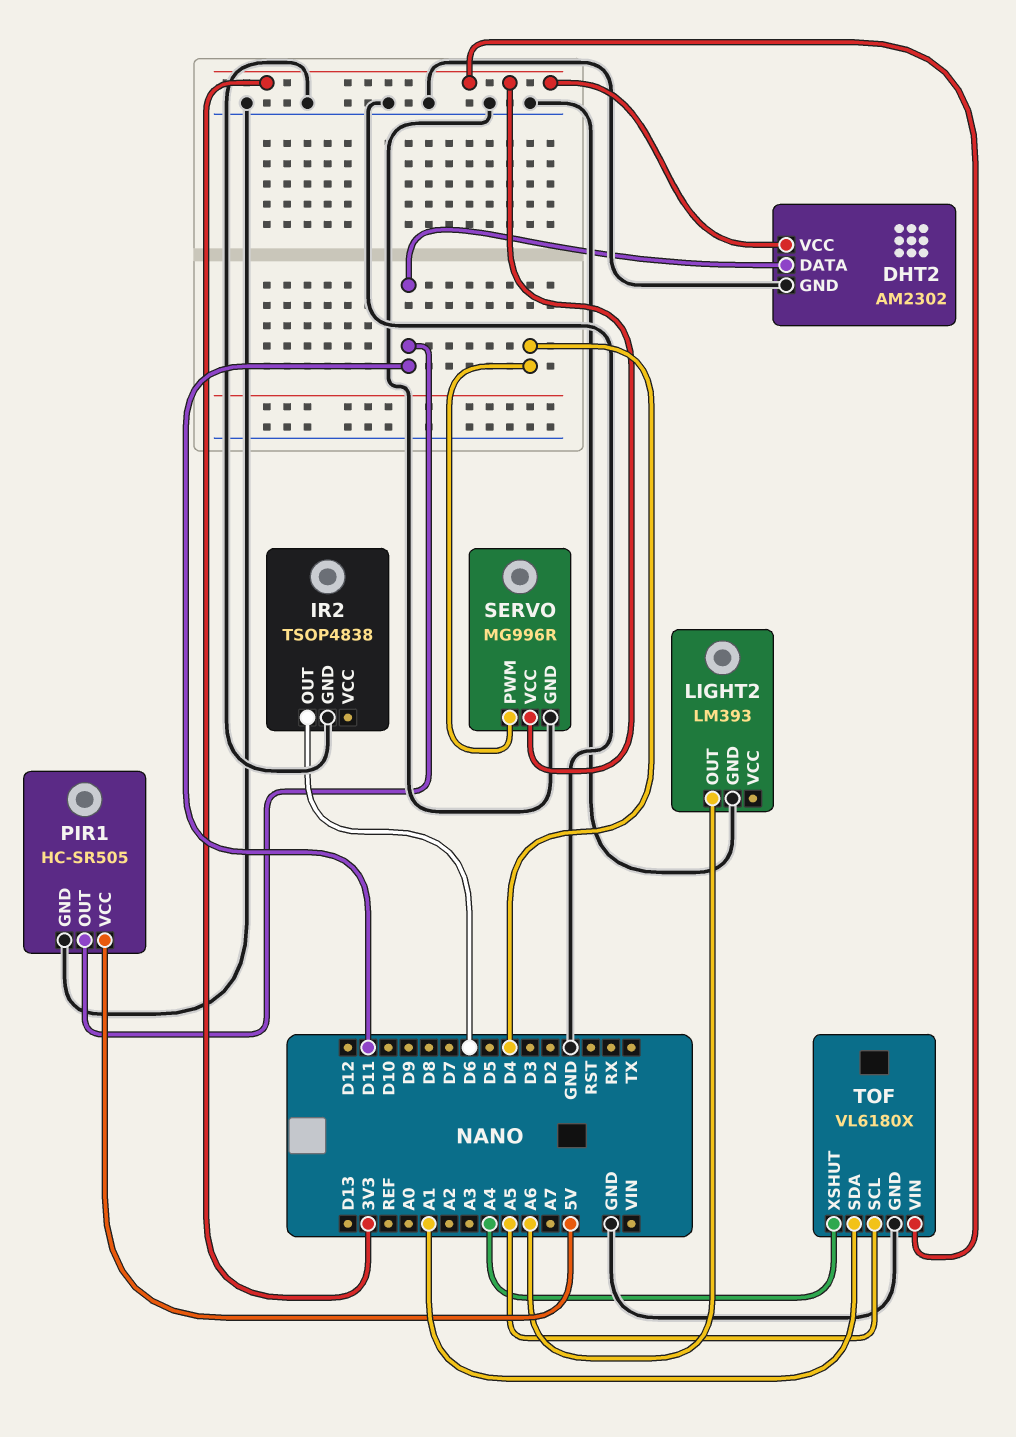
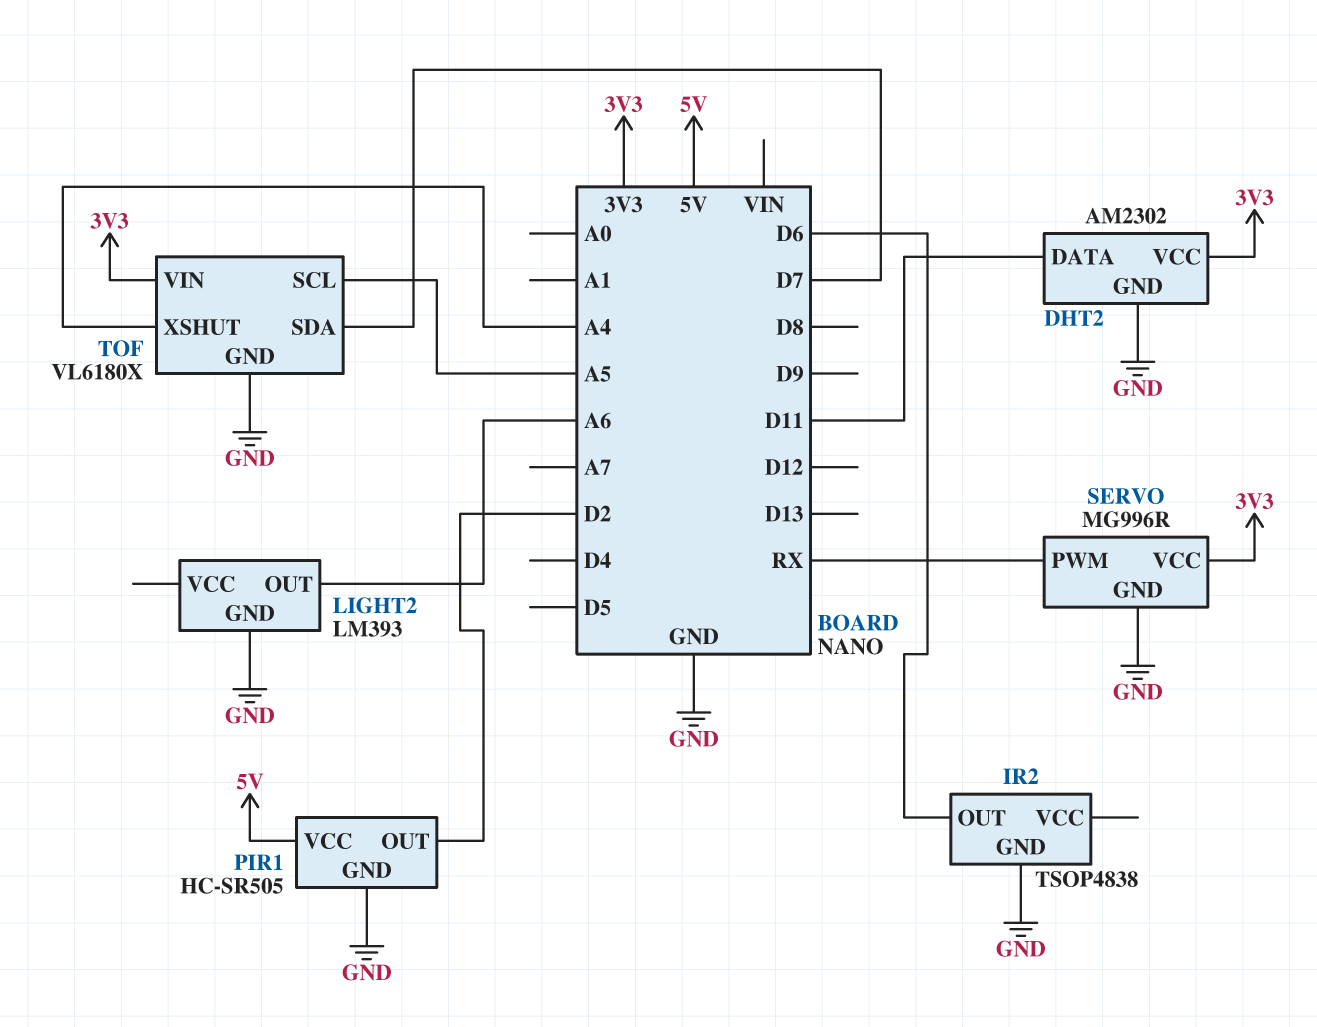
PIR1 pin OUT: D11 -> D2
SERVO pin PWM: D4 -> RX
TOF pin SDA: A1 -> D7

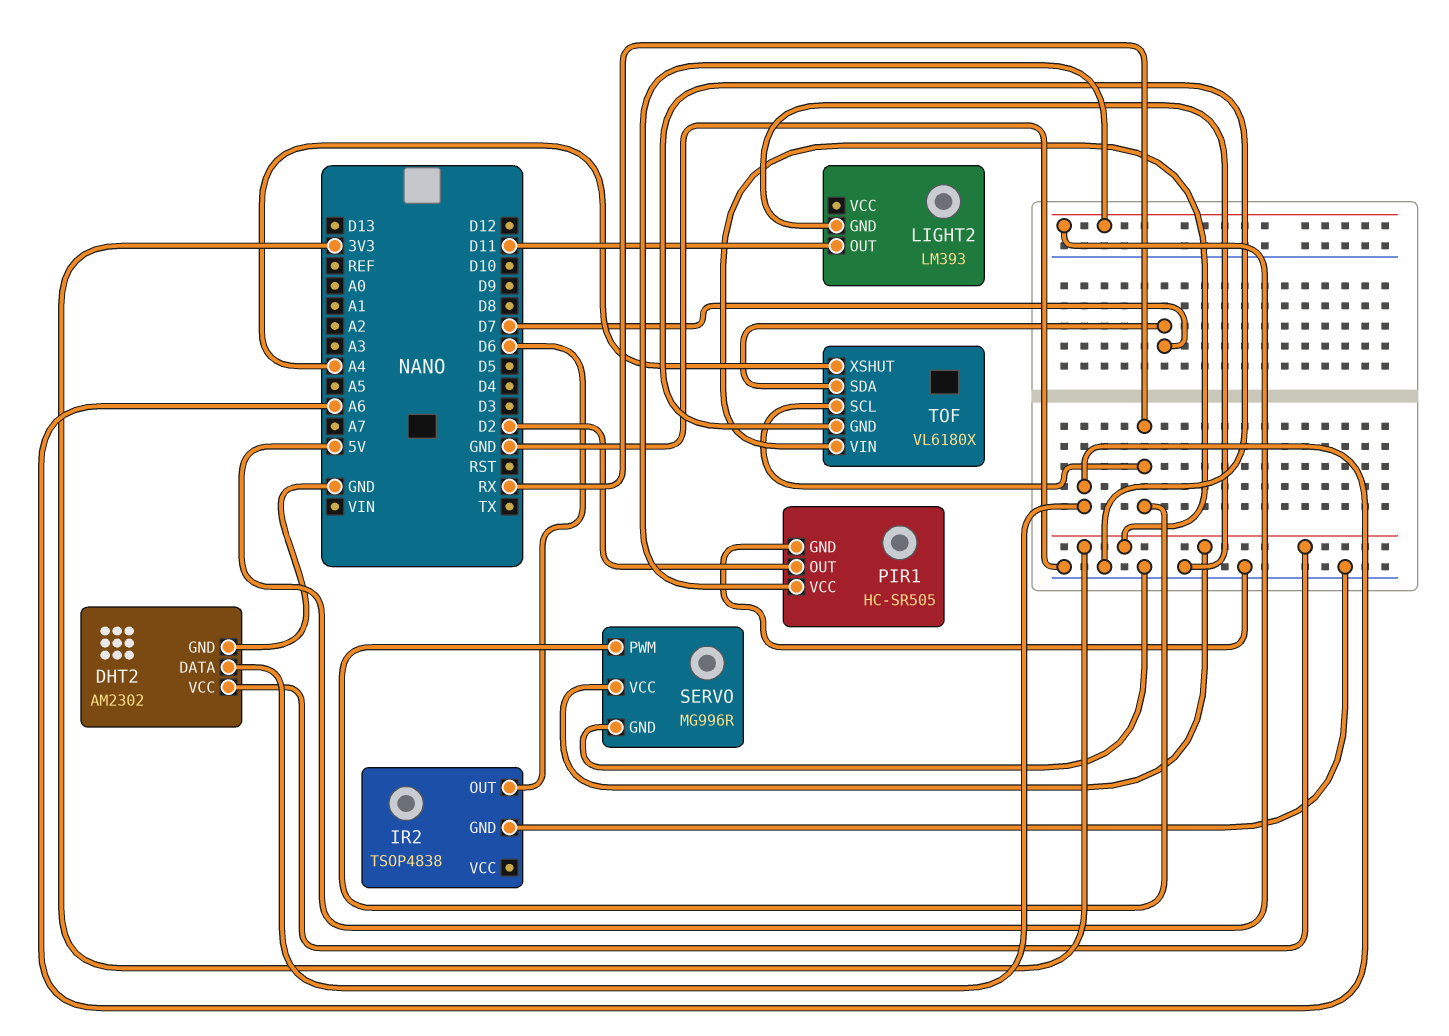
DHT2 pin DATA: D11 -> A6
LIGHT2 pin OUT: A6 -> D11
TOF pin SCL: A5 -> RX

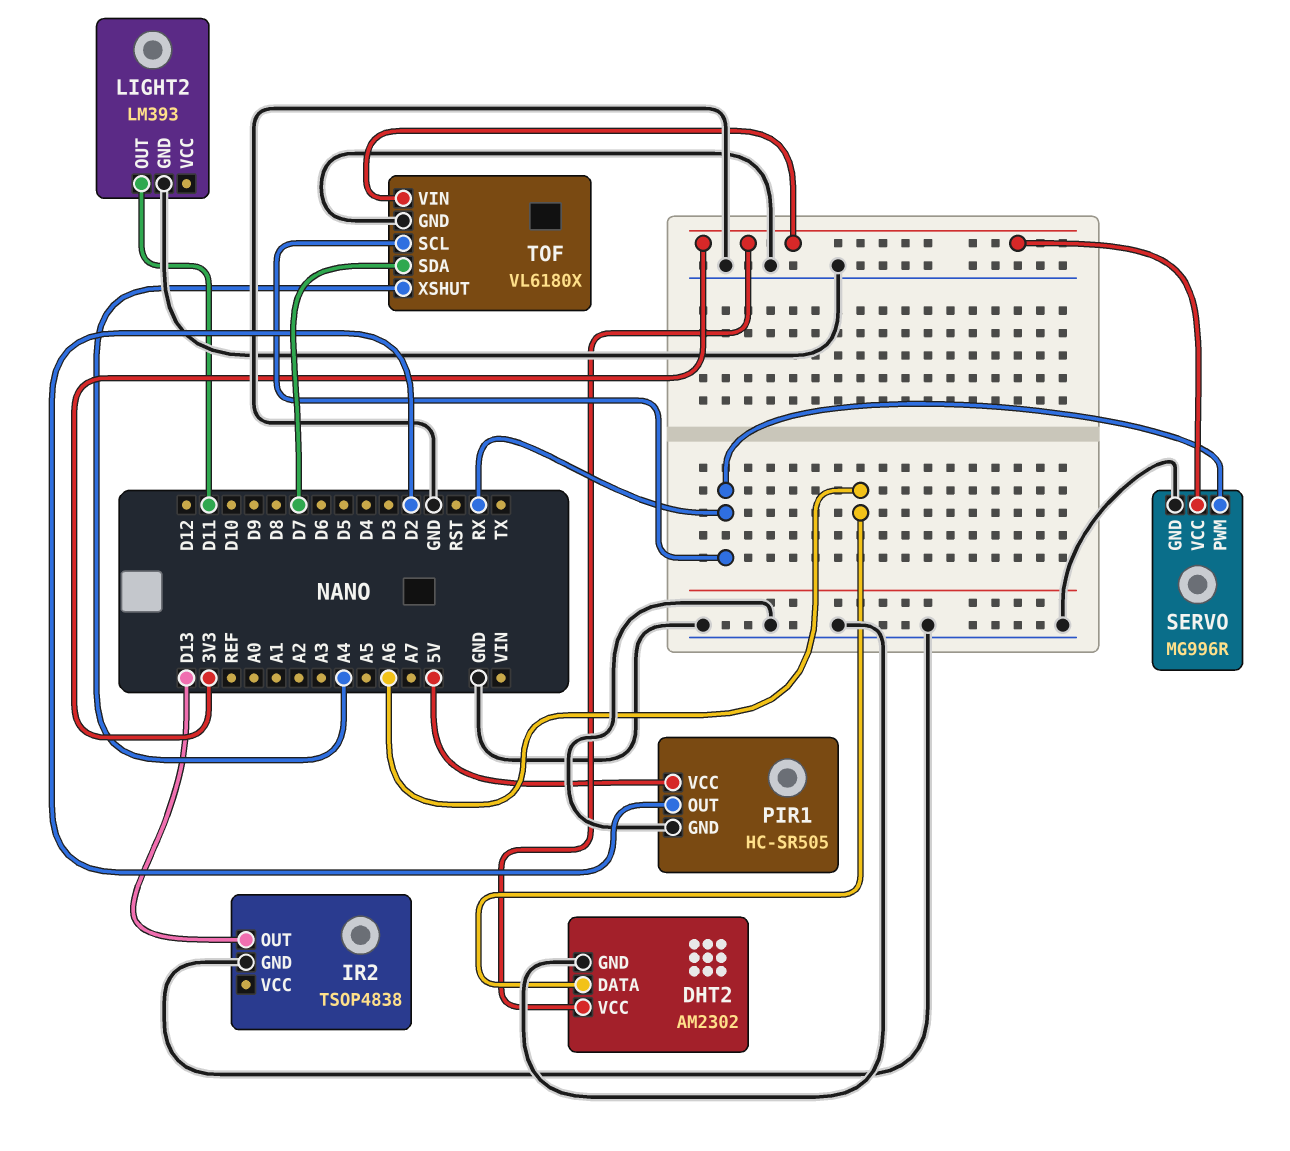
IR2 pin OUT: D6 -> D13

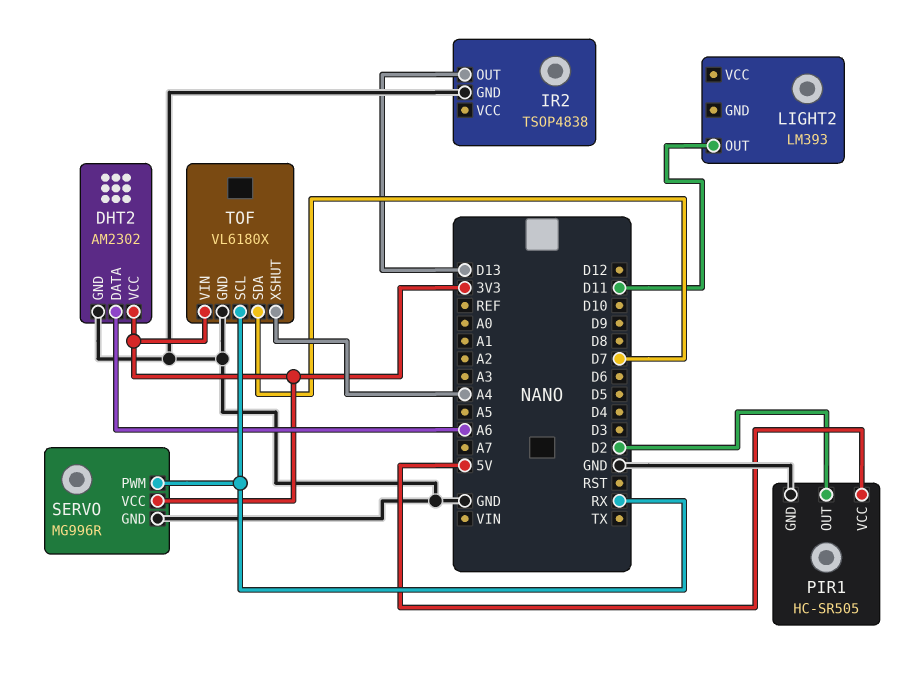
LIGHT2 pin GND: GND -> none

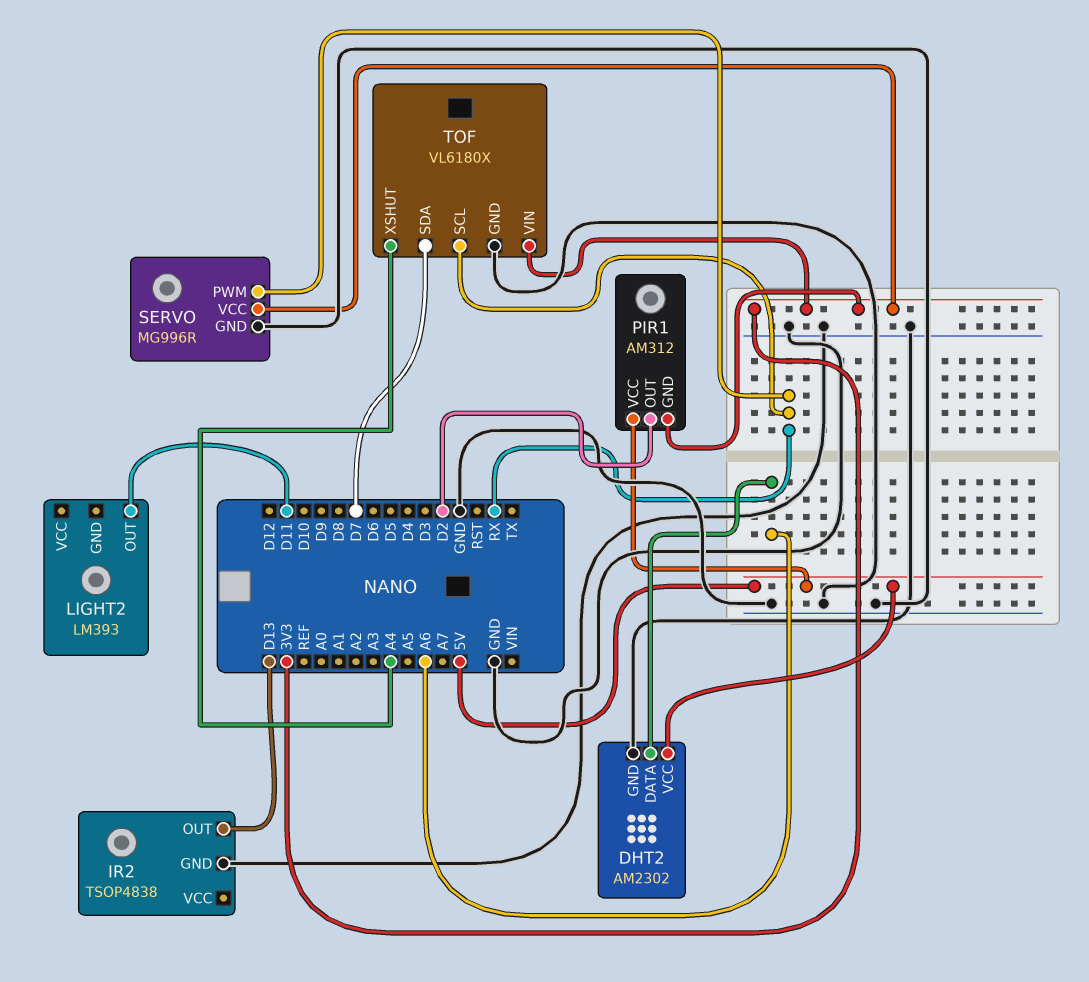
DHT2 pin VCC: 3V3 -> 5V
PIR1: HC-SR505 -> AM312
PIR1 pin GND: GND -> 3V3

